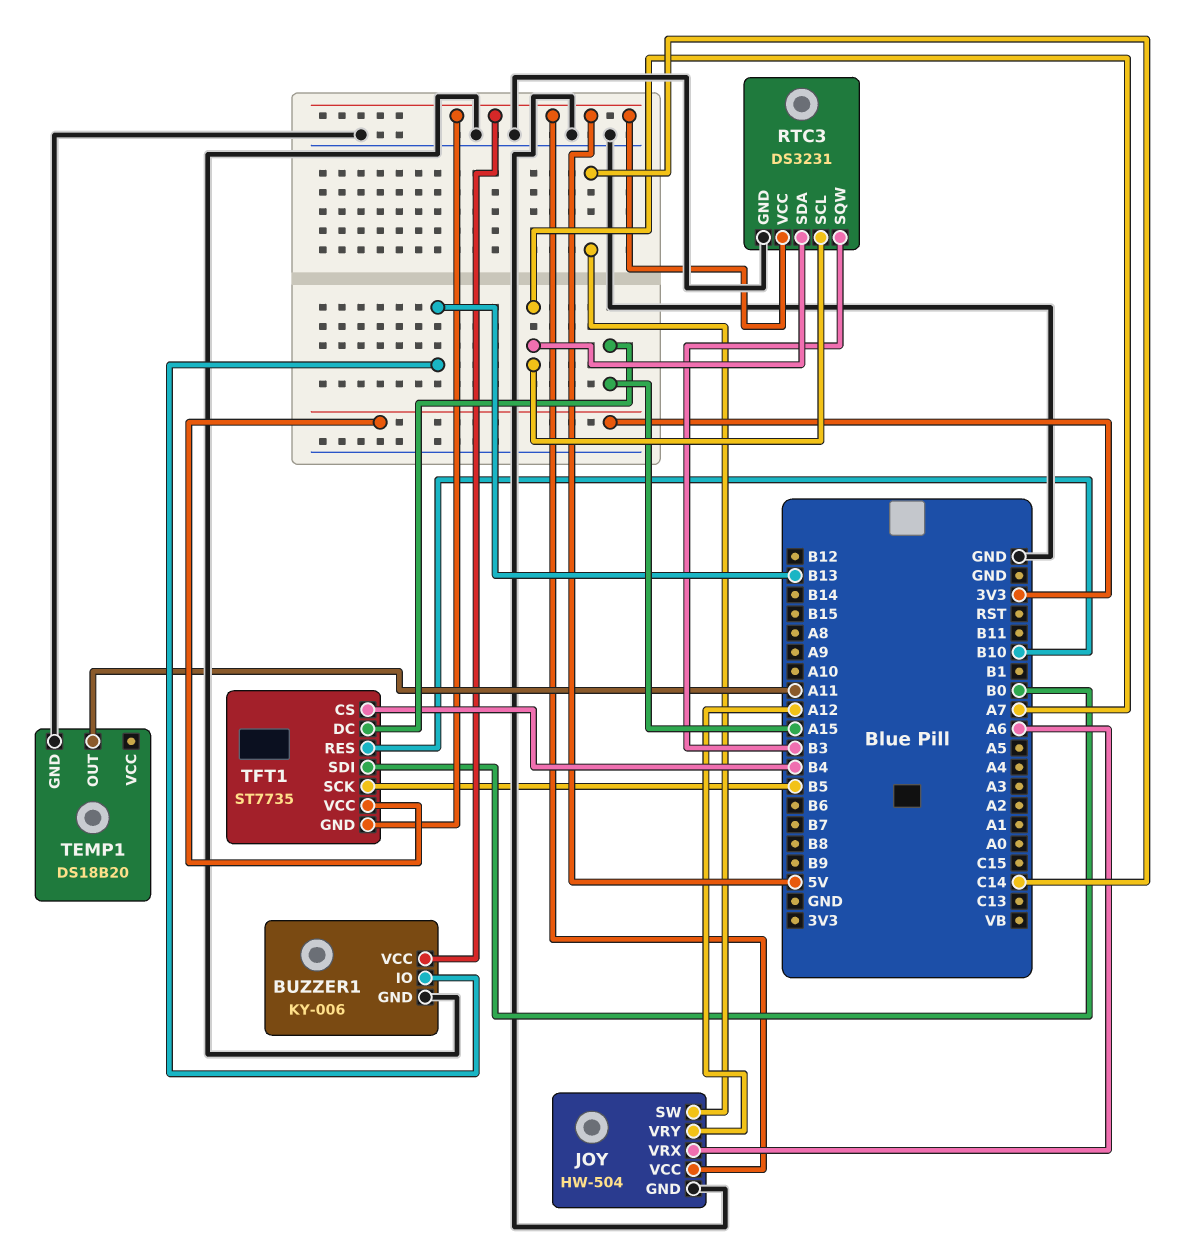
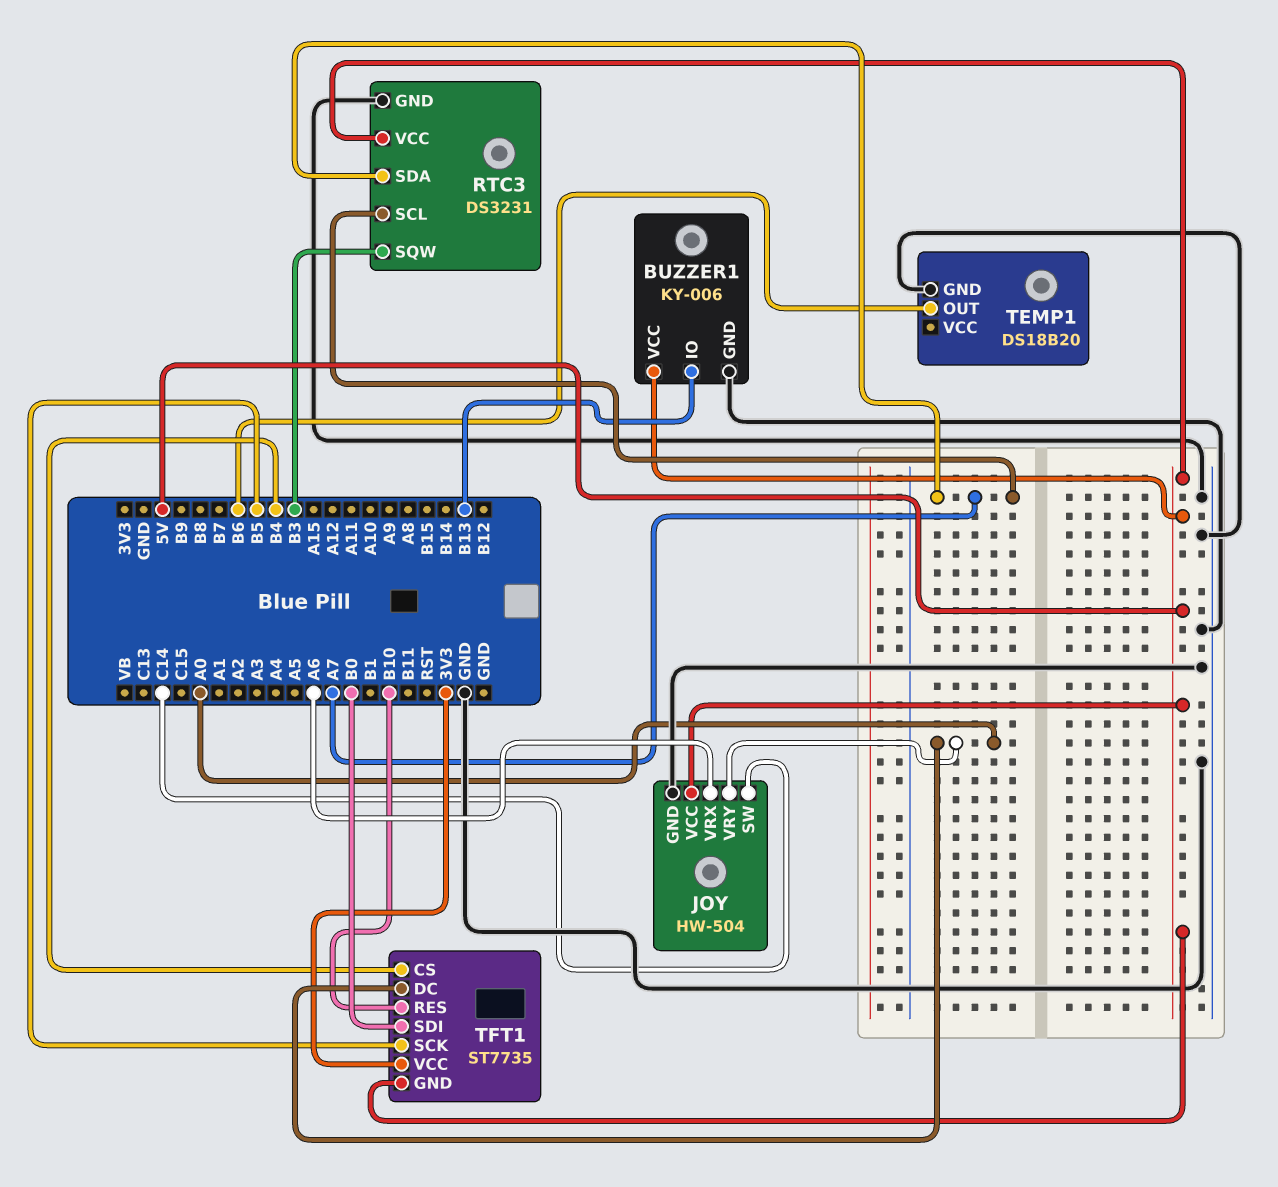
JOY pin VRY: A12 -> A0
TEMP1 pin OUT: A11 -> B6
TFT1 pin DC: A15 -> A0

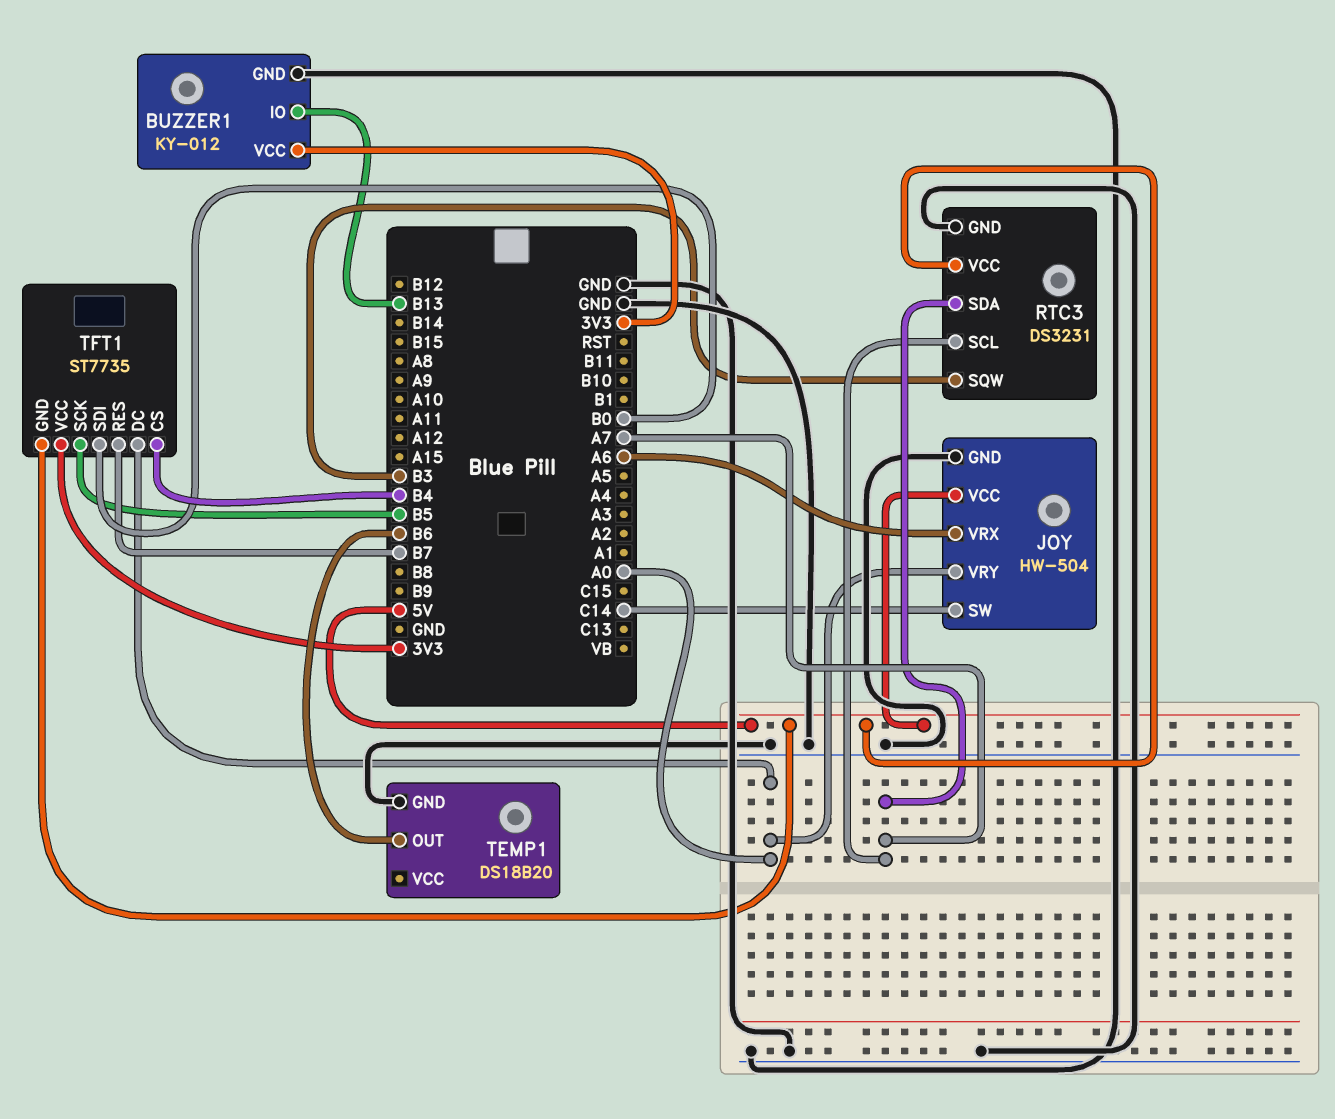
BUZZER1: KY-006 -> KY-012
BUZZER1 pin VCC: 5V -> 3V3
TFT1 pin RES: B10 -> B7

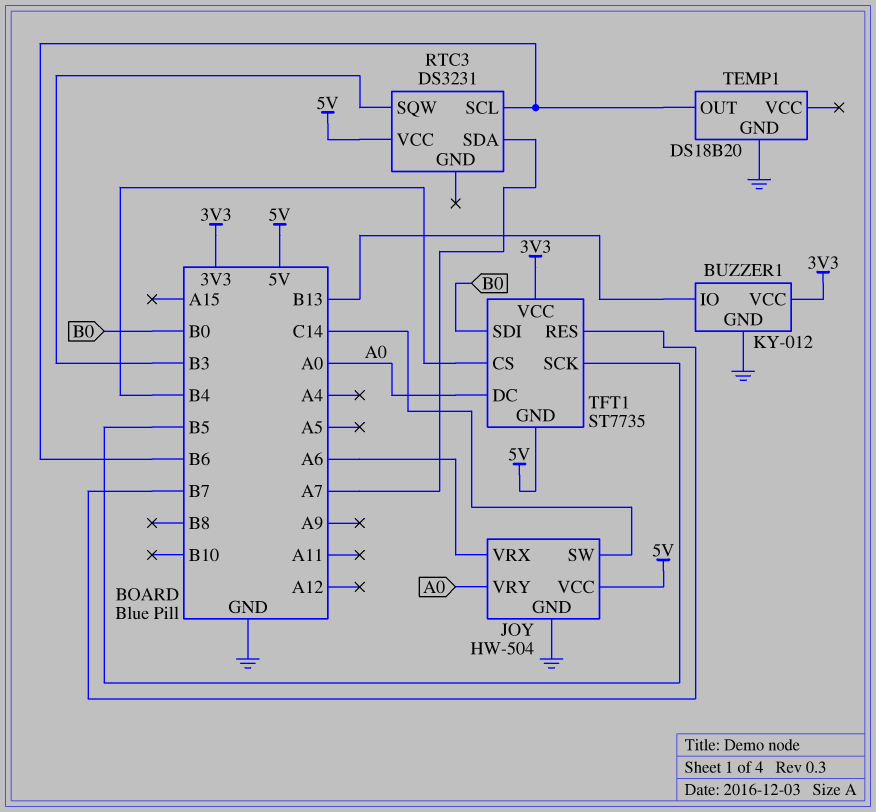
RTC3 pin GND: GND -> none
RTC3 pin SCL: A7 -> B6

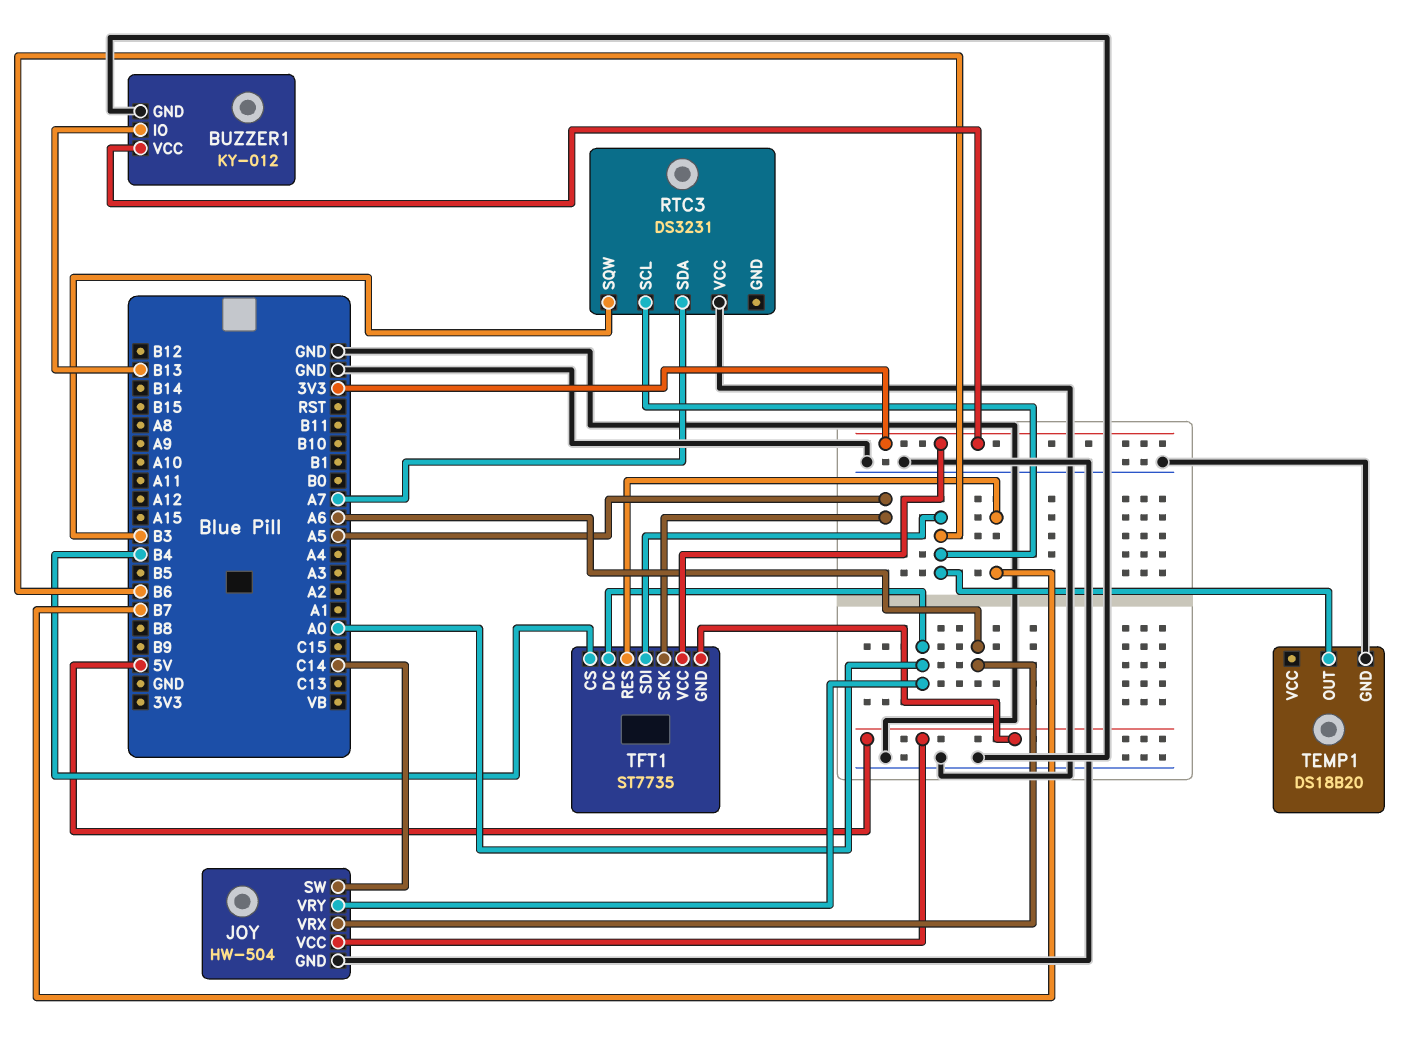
RTC3 pin VCC: 5V -> GND
TFT1 pin SCK: B5 -> A5
TFT1 pin SDI: B0 -> B6

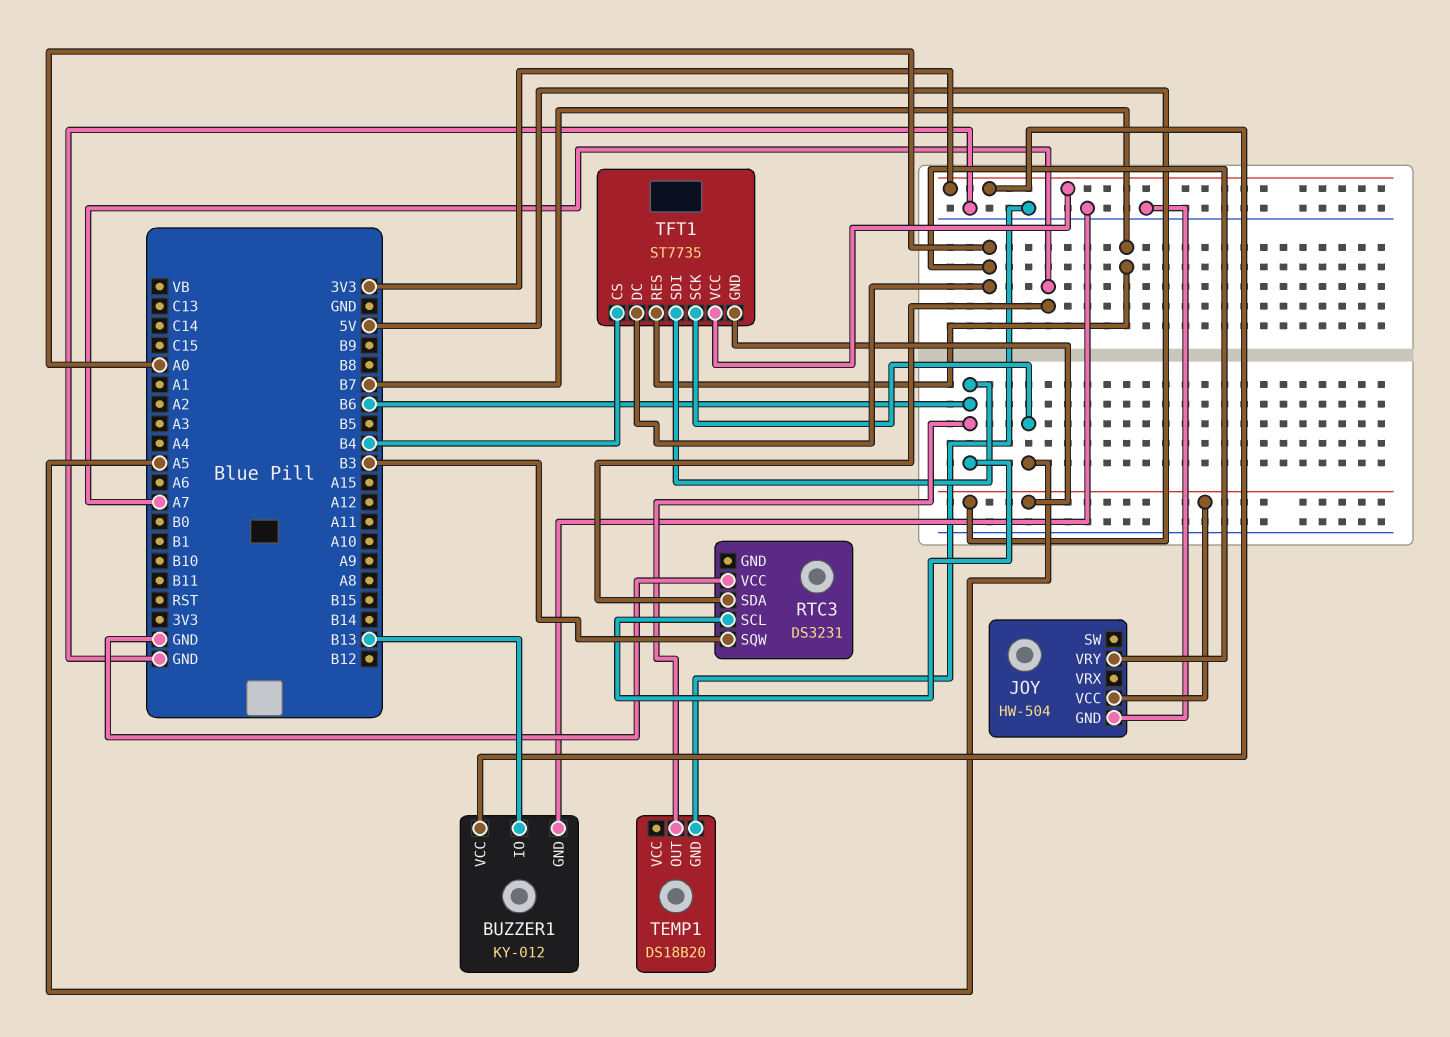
JOY pin SW: C14 -> none
JOY pin VRX: A6 -> none

